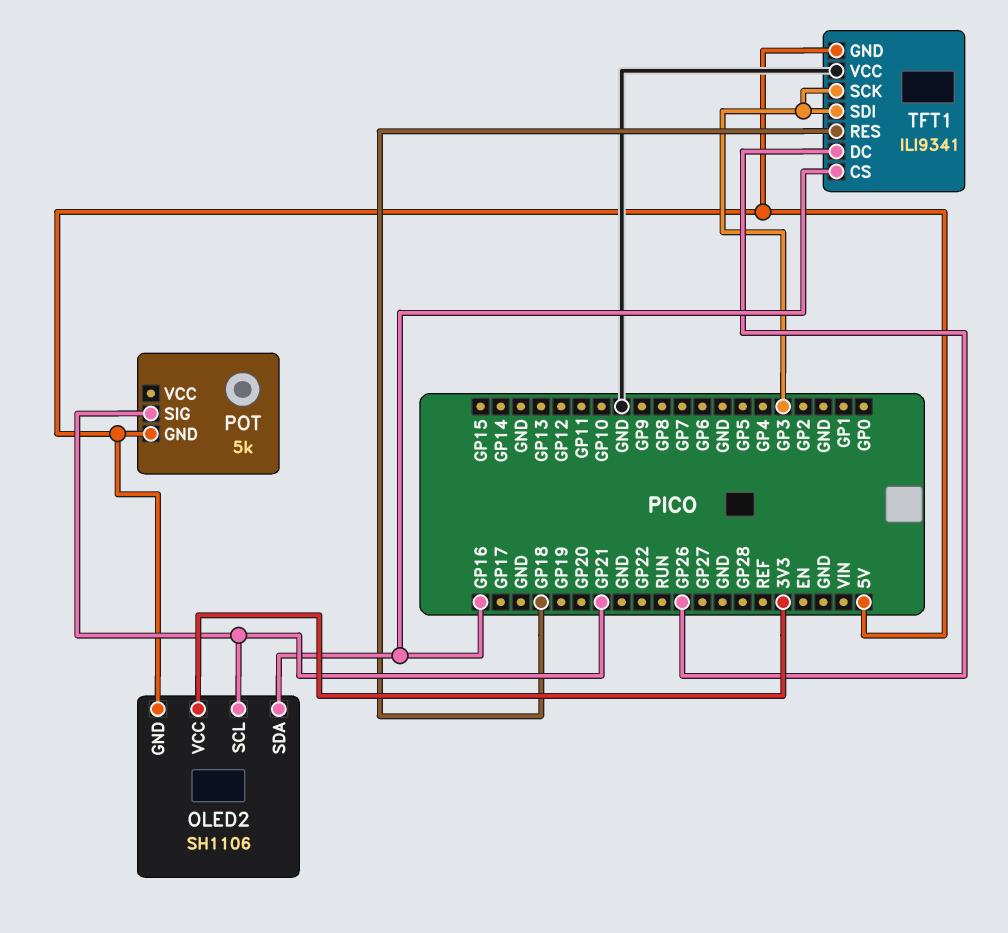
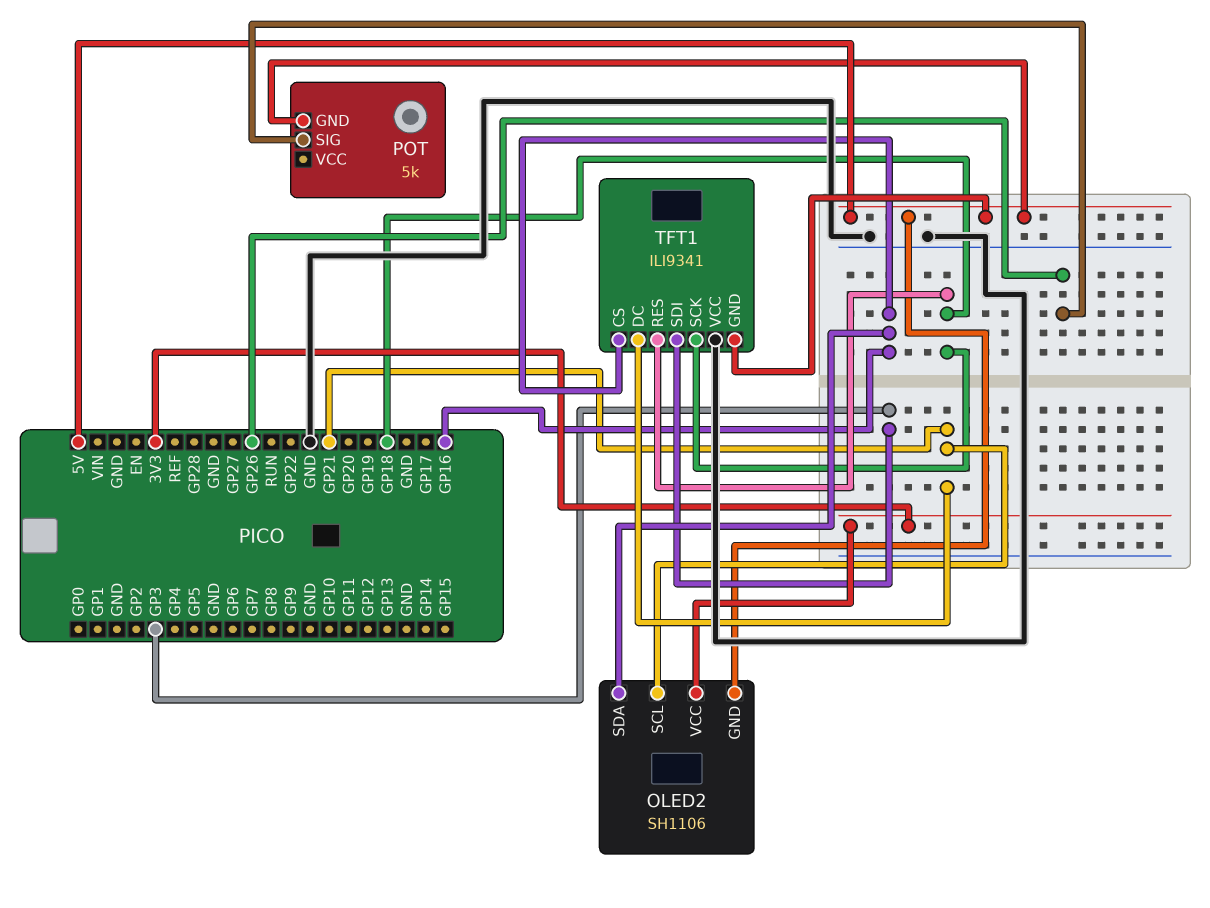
POT pin SIG: GP21 -> GP26
TFT1 pin DC: GP26 -> GP21
TFT1 pin SCK: GP3 -> GP18

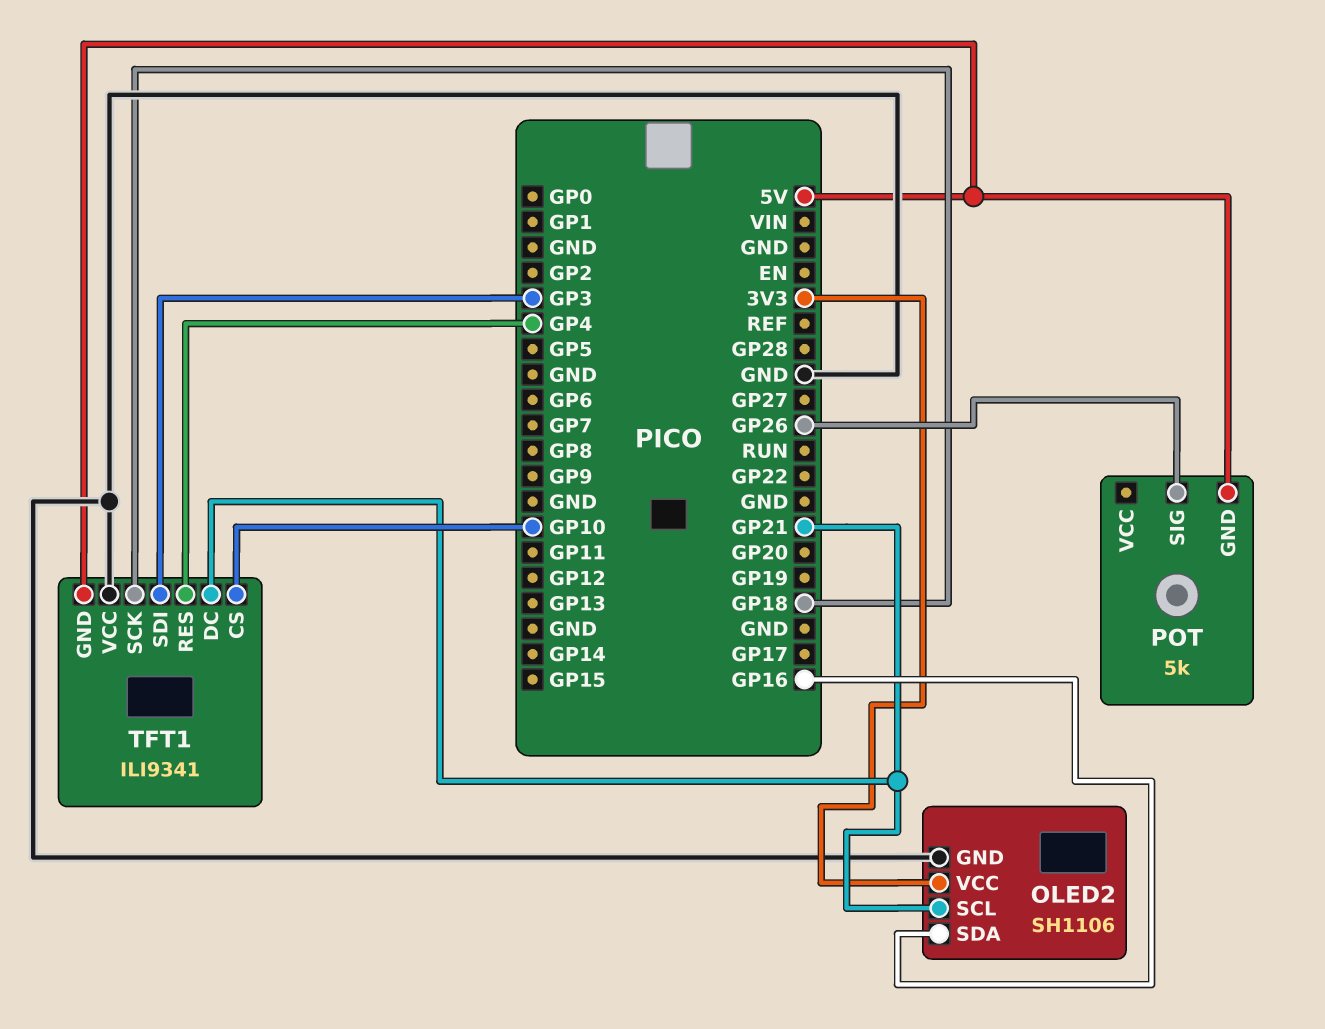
OLED2 pin GND: 5V -> GND
TFT1 pin CS: GP16 -> GP10
TFT1 pin RES: GP18 -> GP4

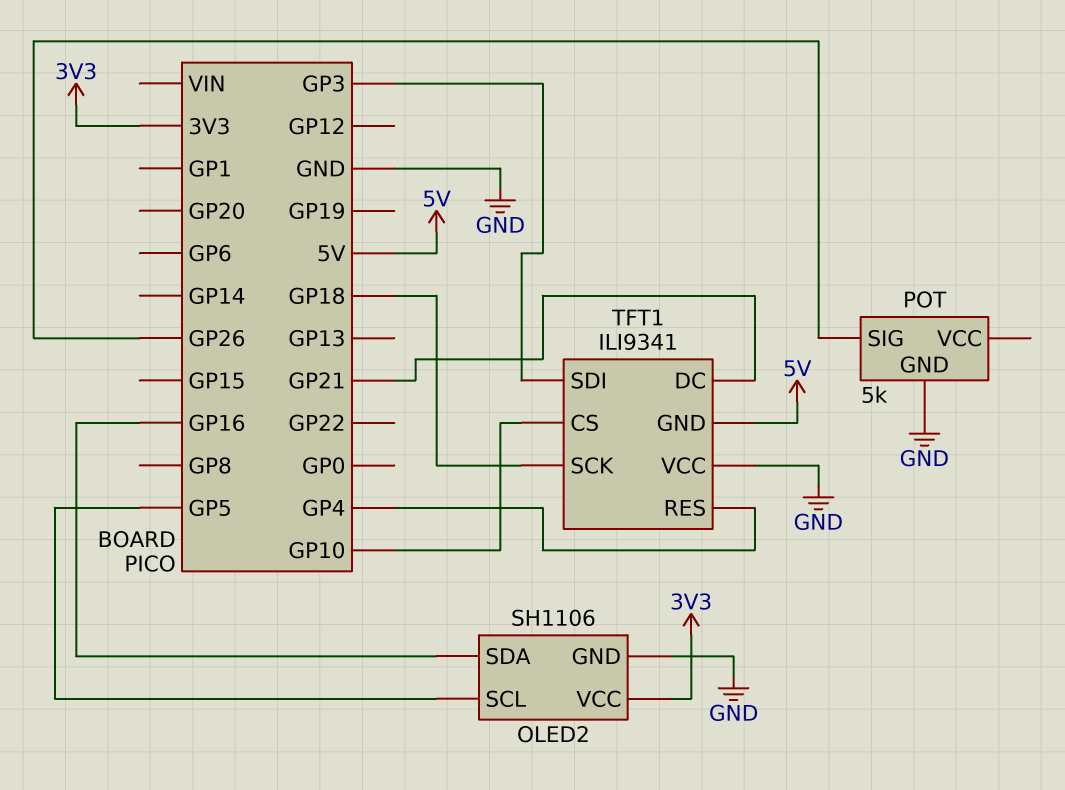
OLED2 pin SCL: GP21 -> GP5
POT pin GND: 5V -> GND

